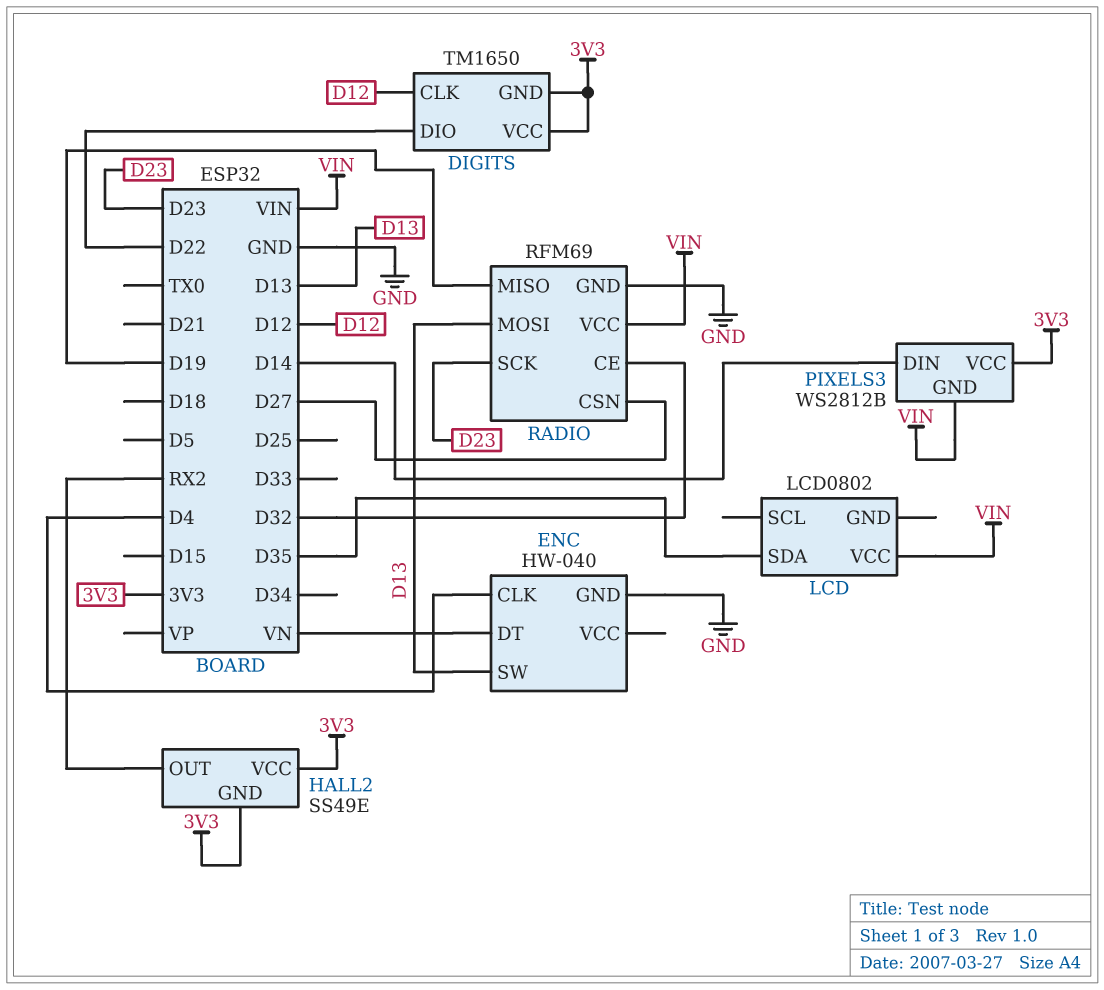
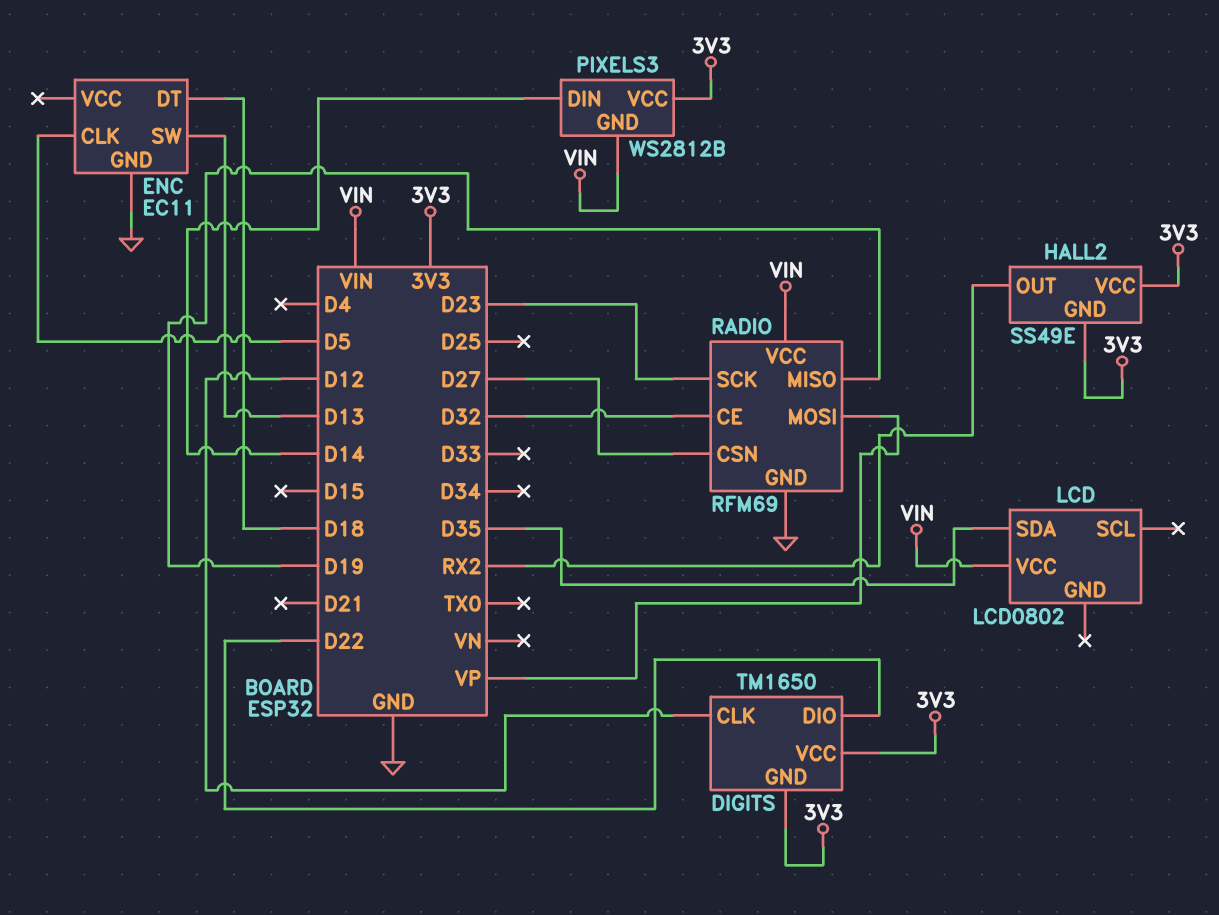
ENC: HW-040 -> EC11
ENC pin CLK: D4 -> D5
ENC pin DT: VN -> D18
RADIO pin MOSI: D13 -> VP

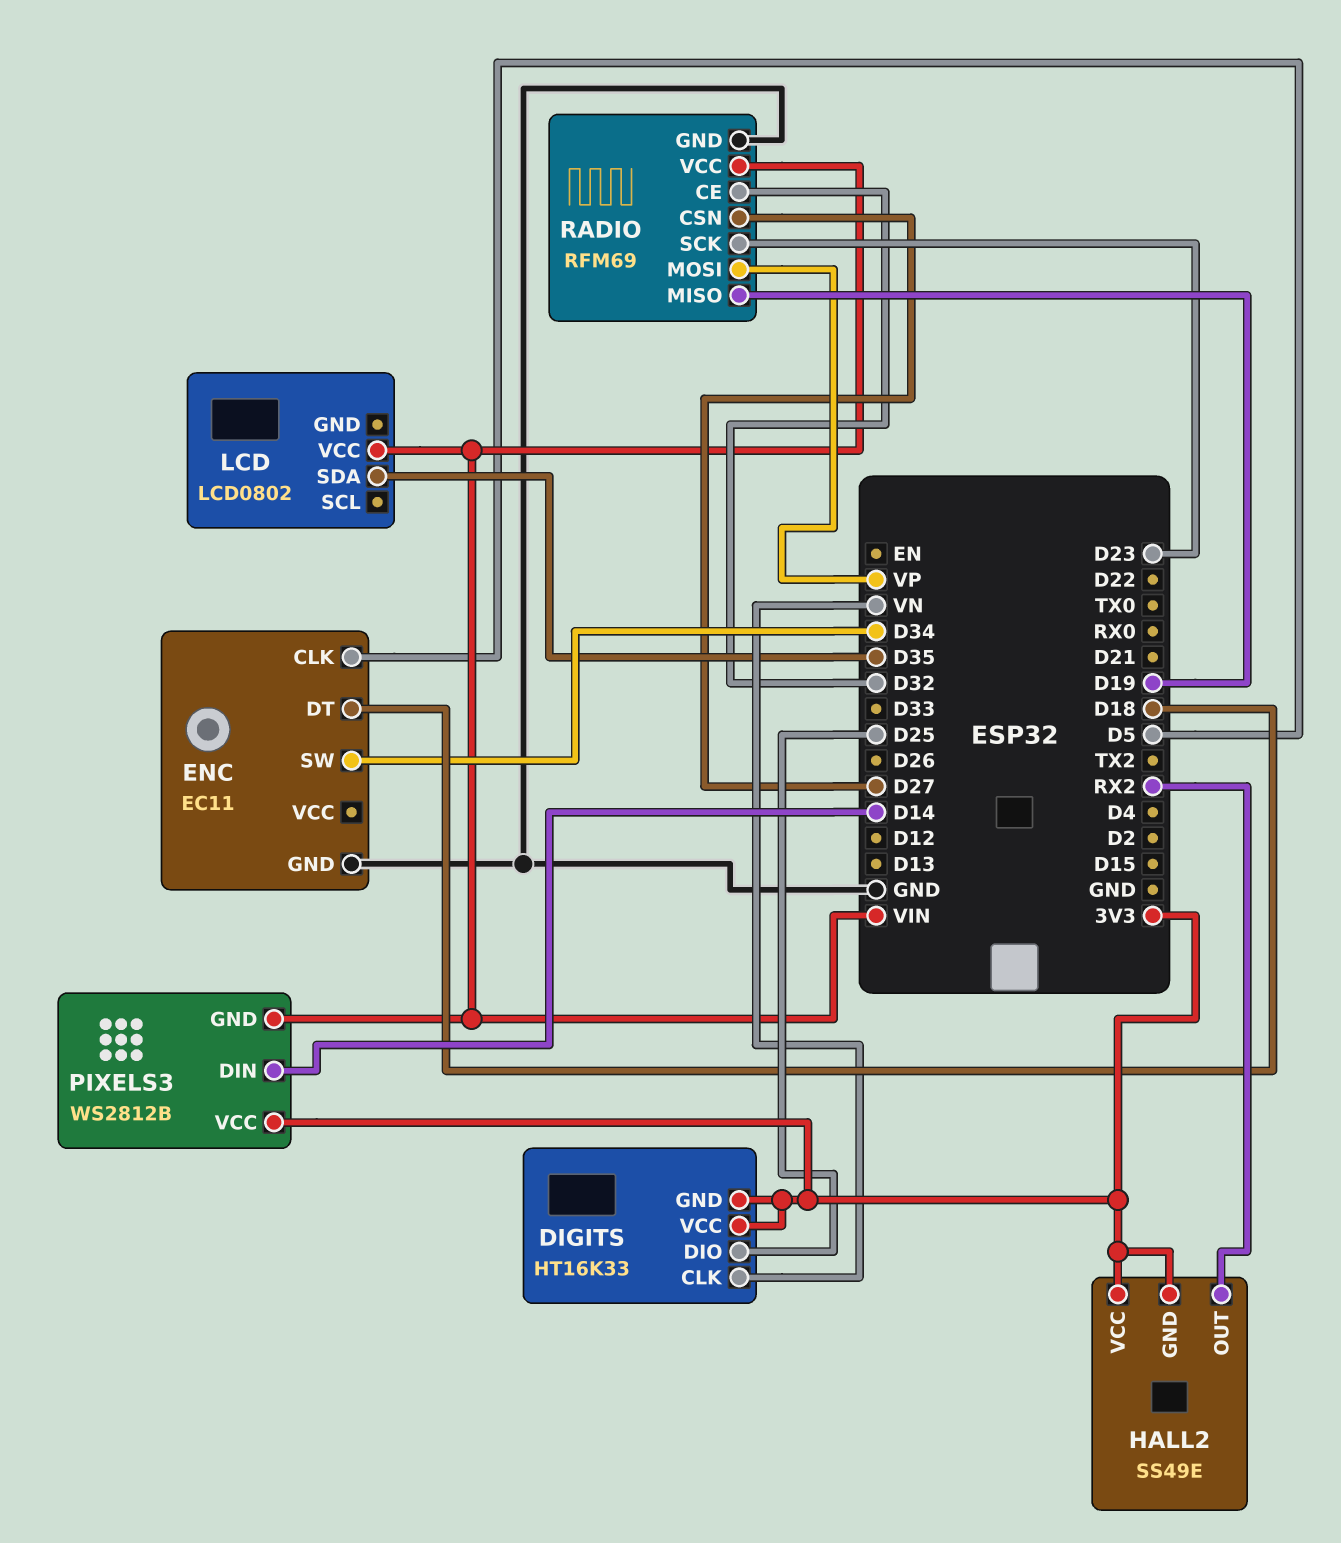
DIGITS: TM1650 -> HT16K33
DIGITS pin CLK: D12 -> VN
DIGITS pin DIO: D22 -> D25
ENC pin SW: D13 -> D34

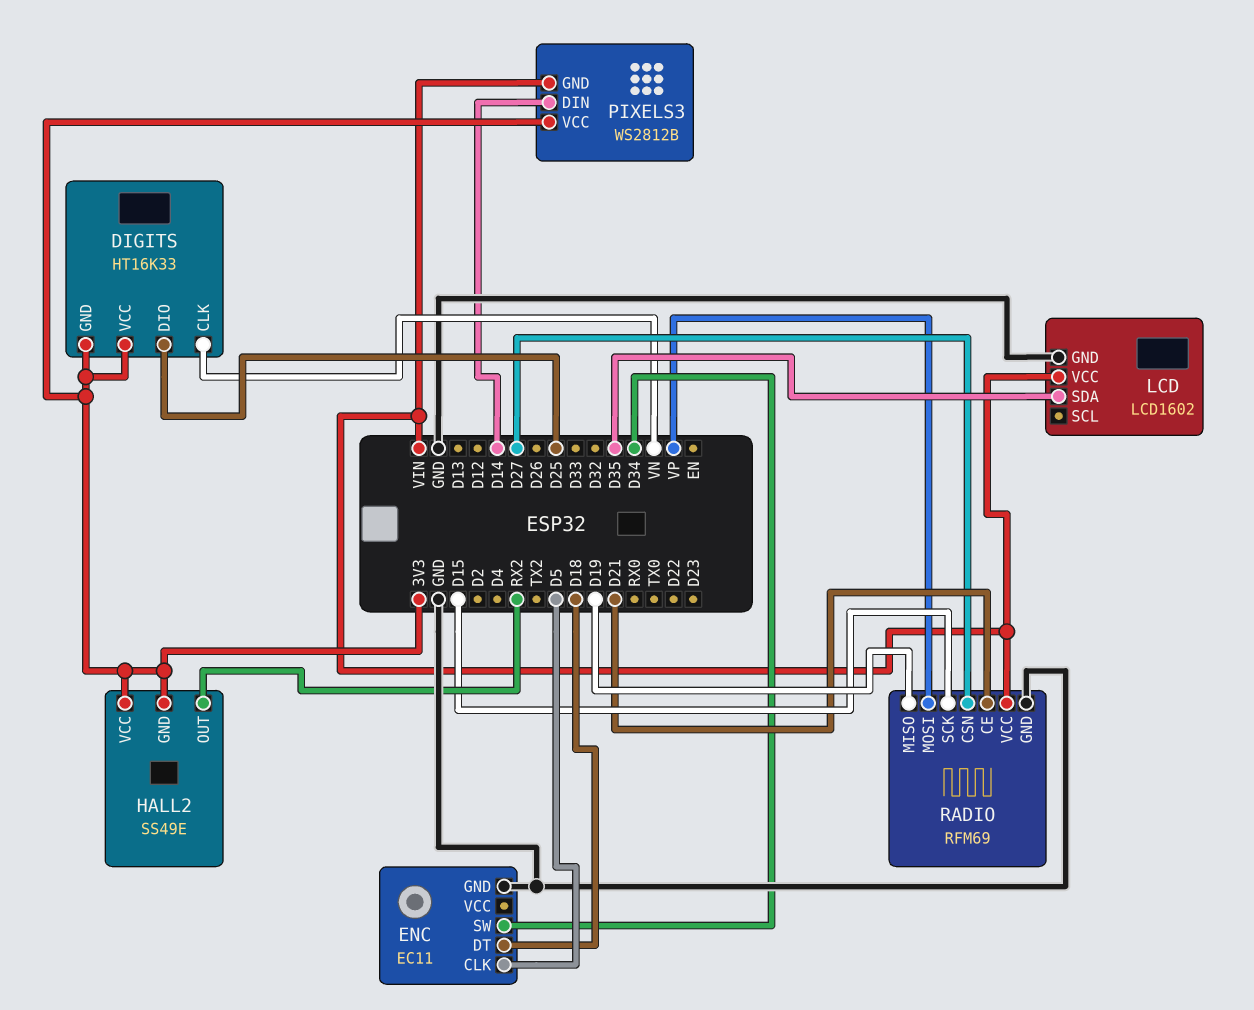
LCD: LCD0802 -> LCD1602
LCD pin GND: none -> GND
RADIO pin CE: D32 -> D21
RADIO pin SCK: D23 -> D15

